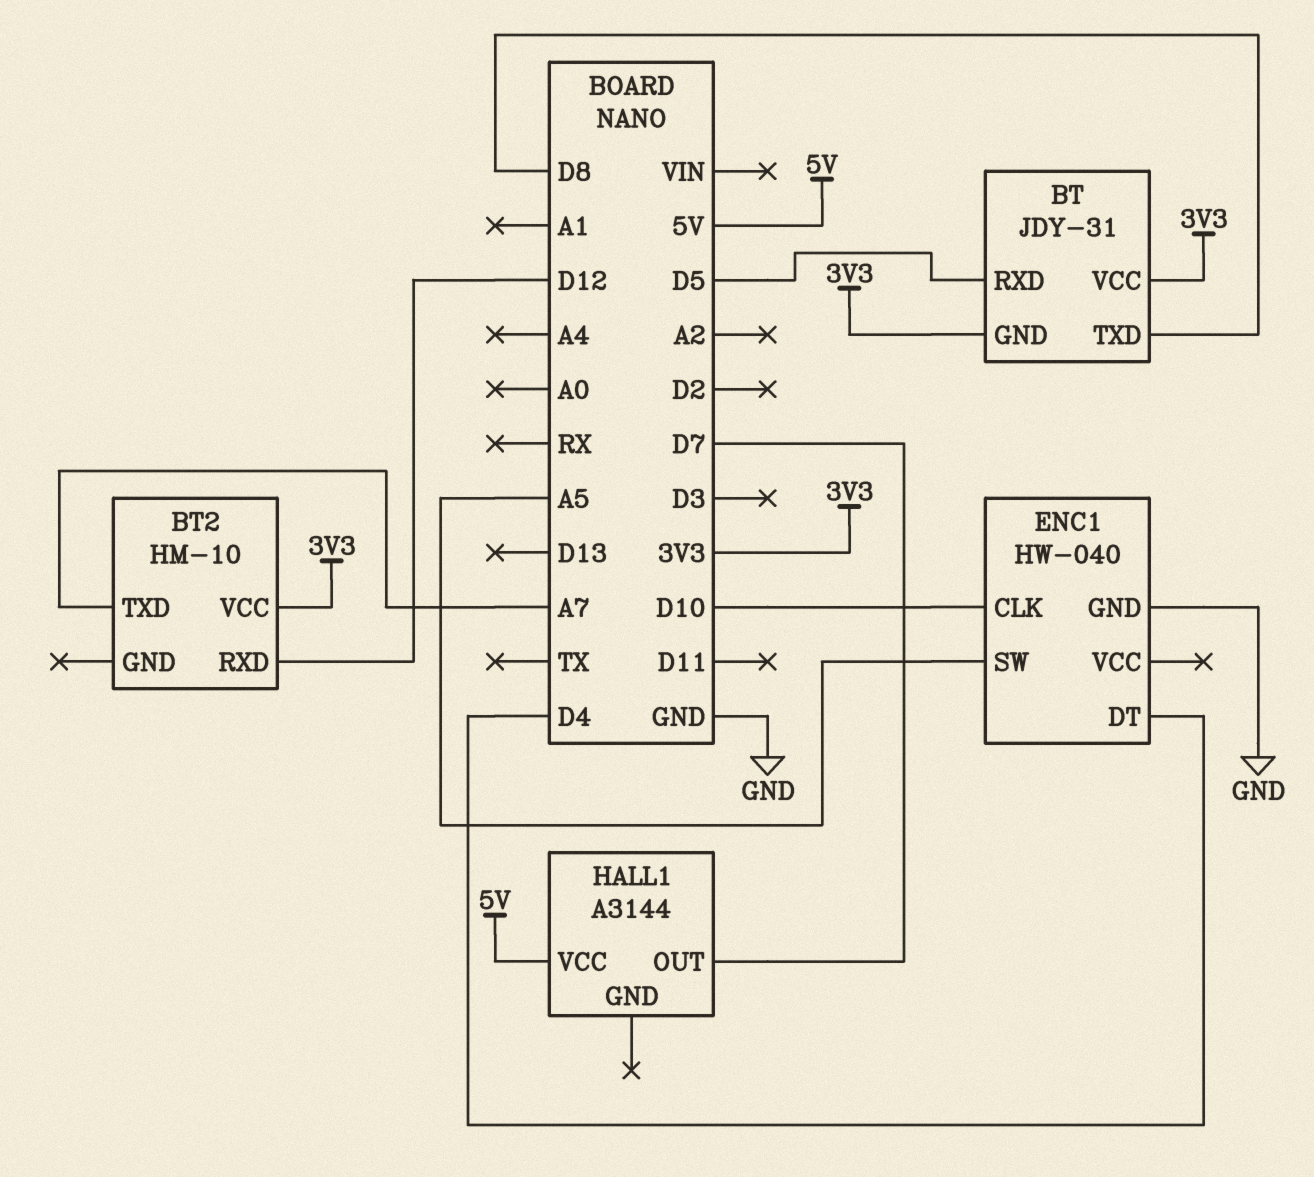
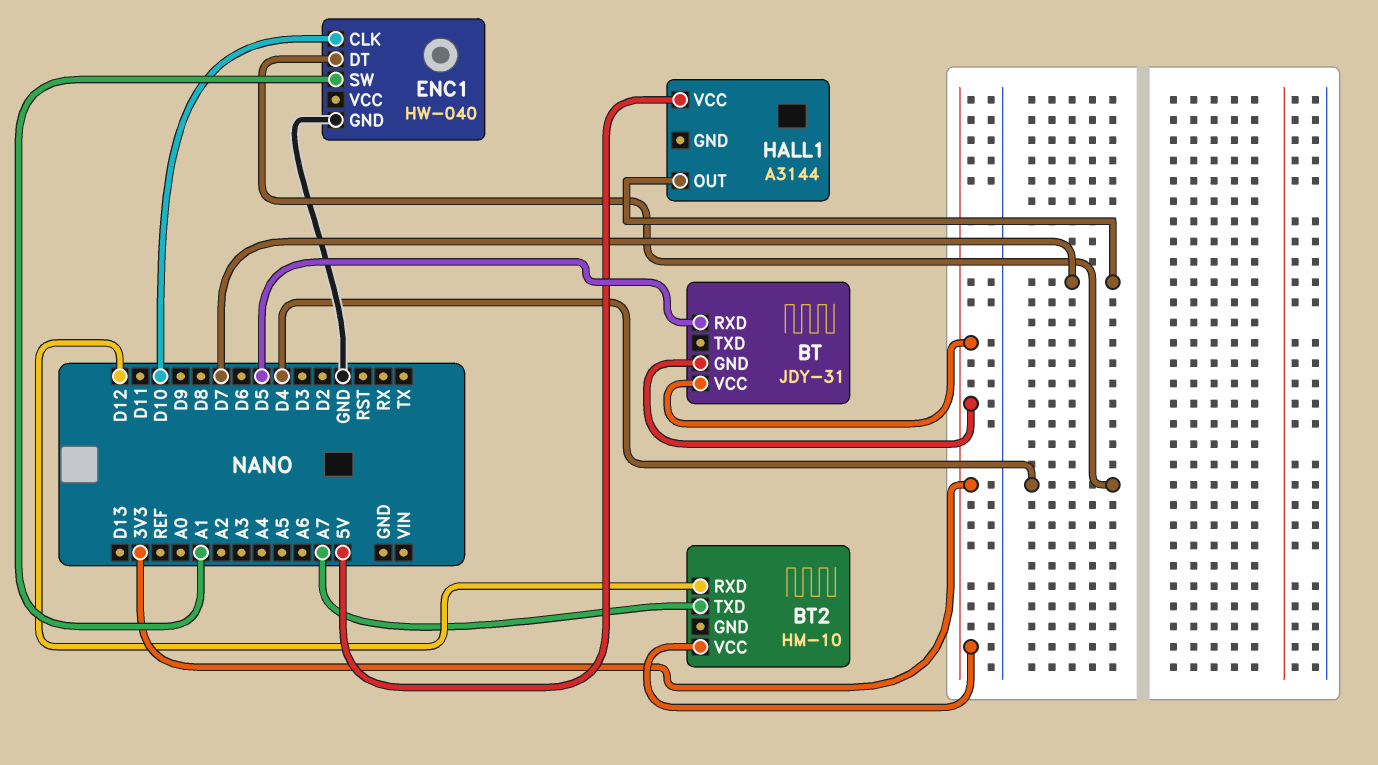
BT pin TXD: D8 -> none
ENC1 pin SW: A5 -> A1

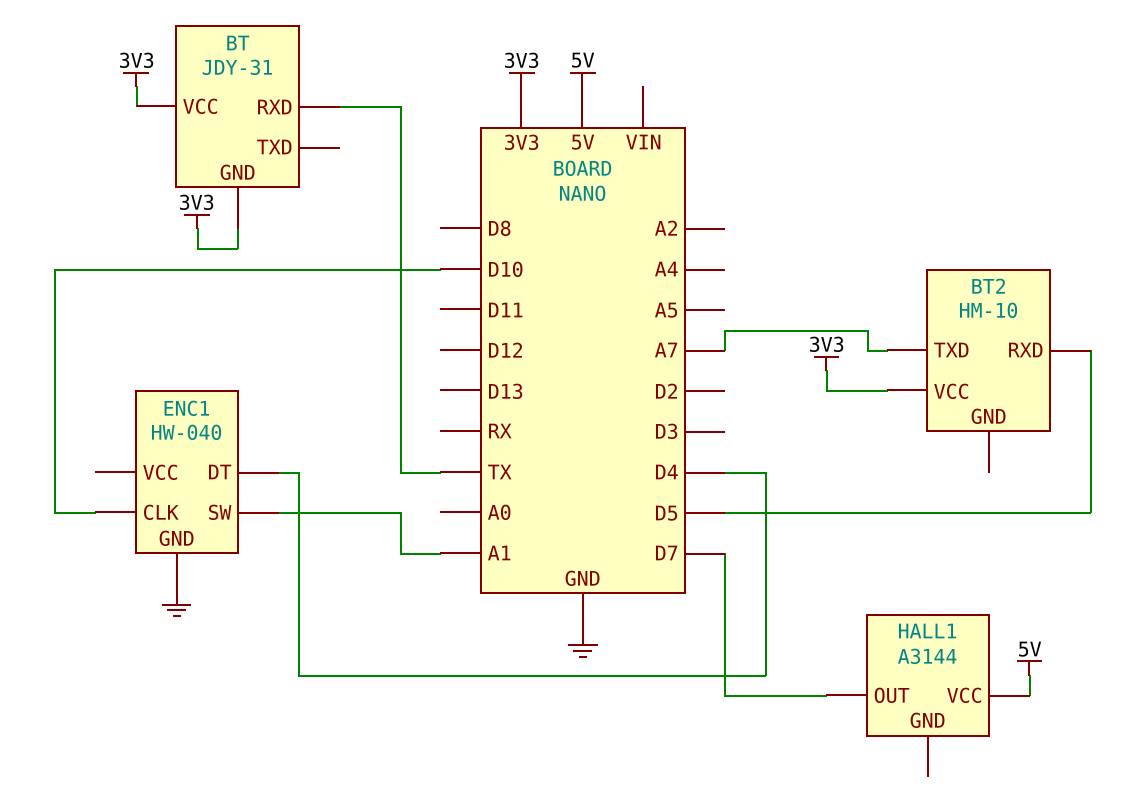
BT pin RXD: D5 -> TX
BT2 pin RXD: D12 -> D5

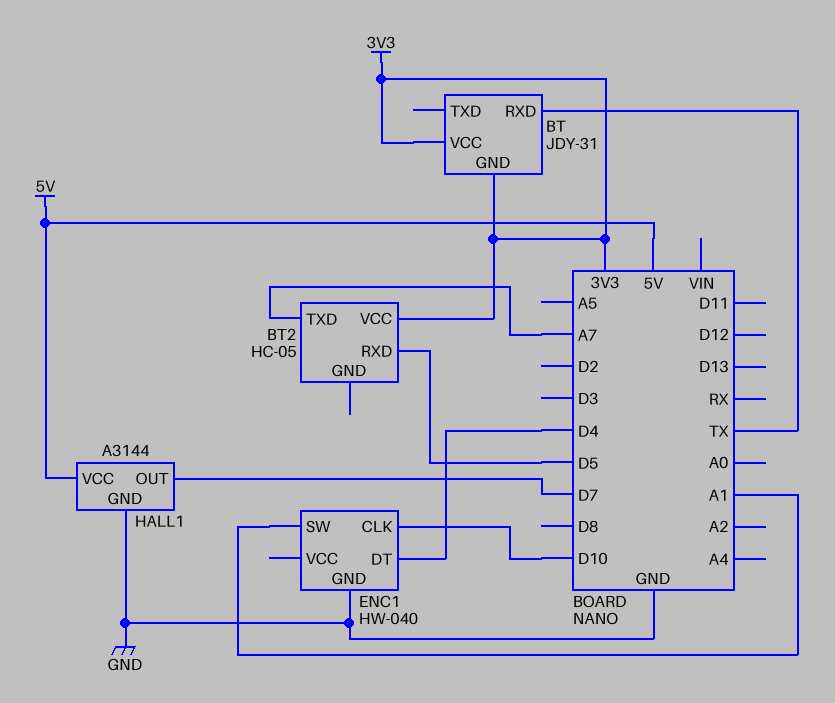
BT2: HM-10 -> HC-05
HALL1 pin GND: none -> GND

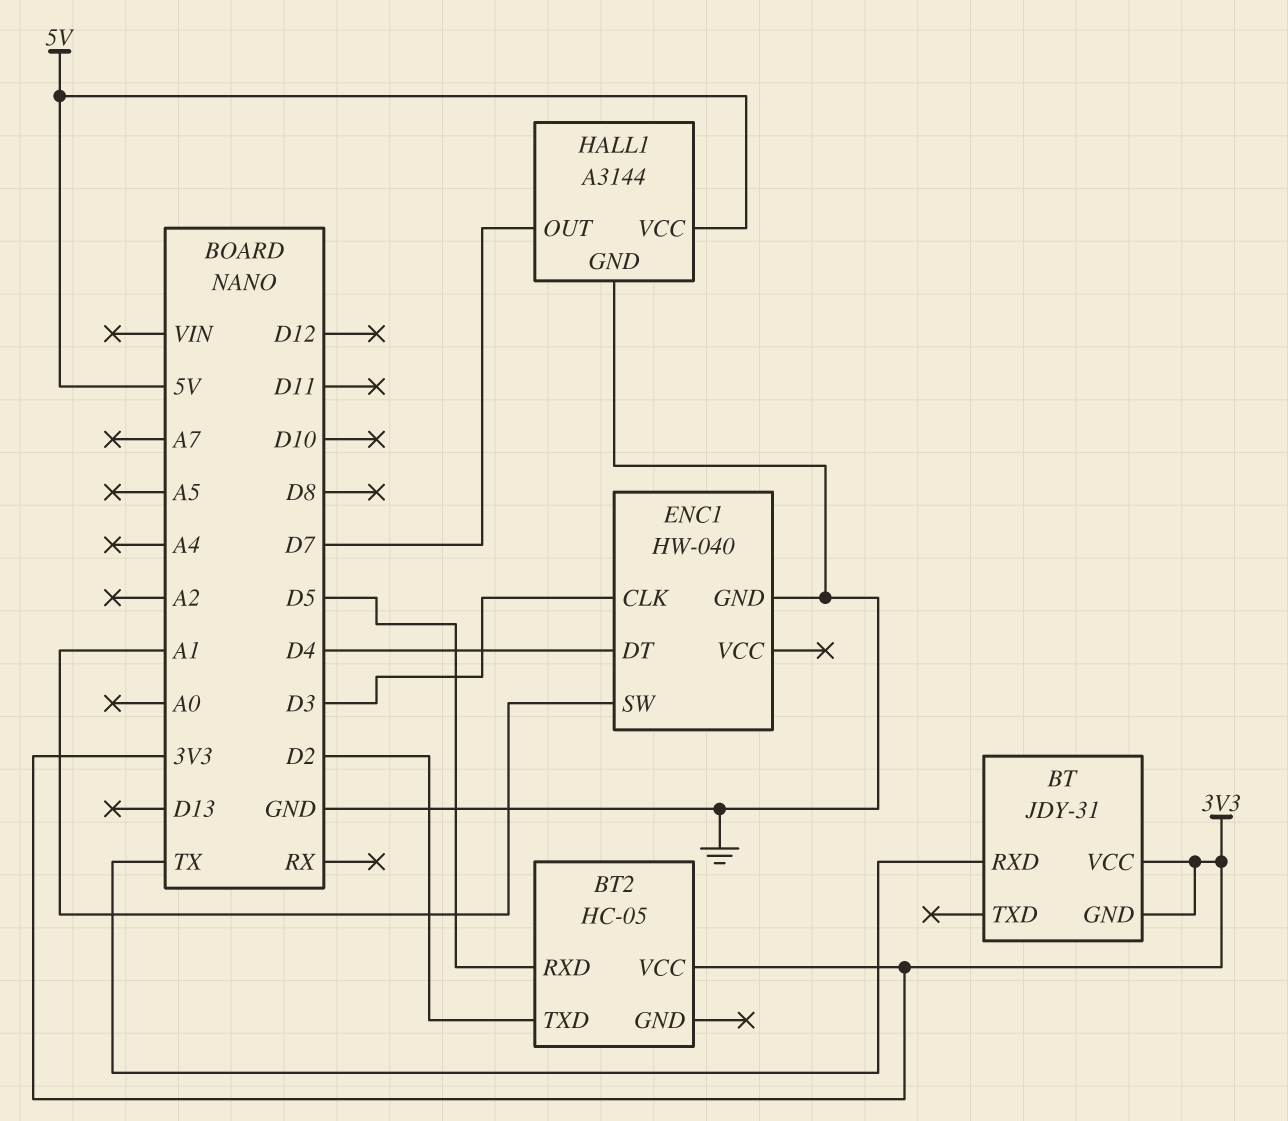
BT2 pin TXD: A7 -> D2
ENC1 pin CLK: D10 -> D3

